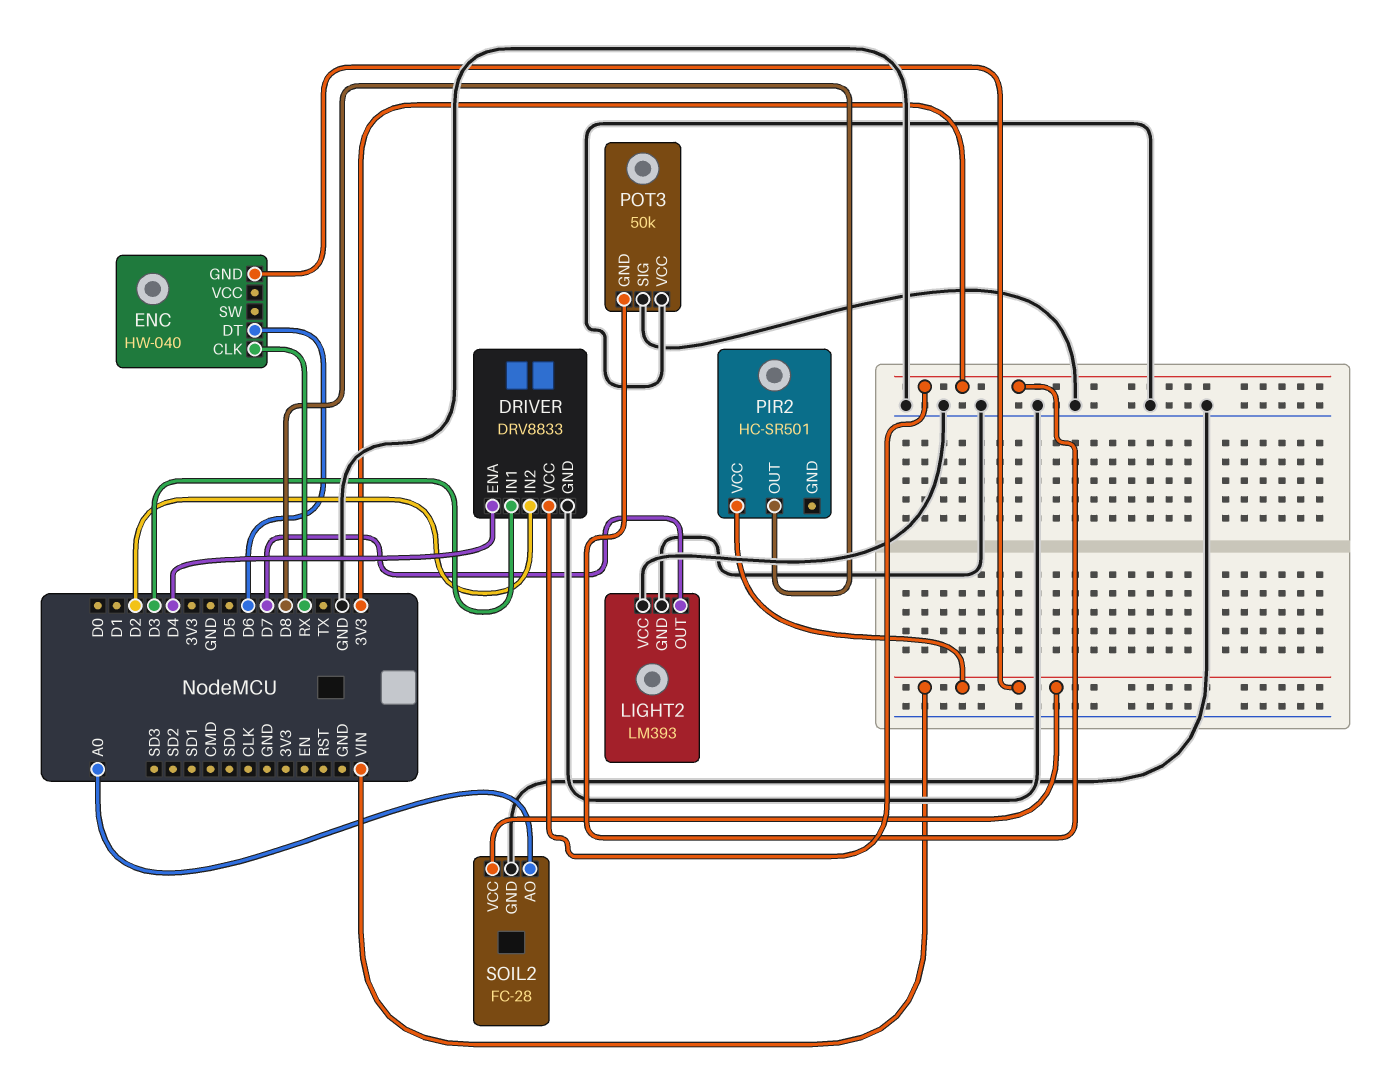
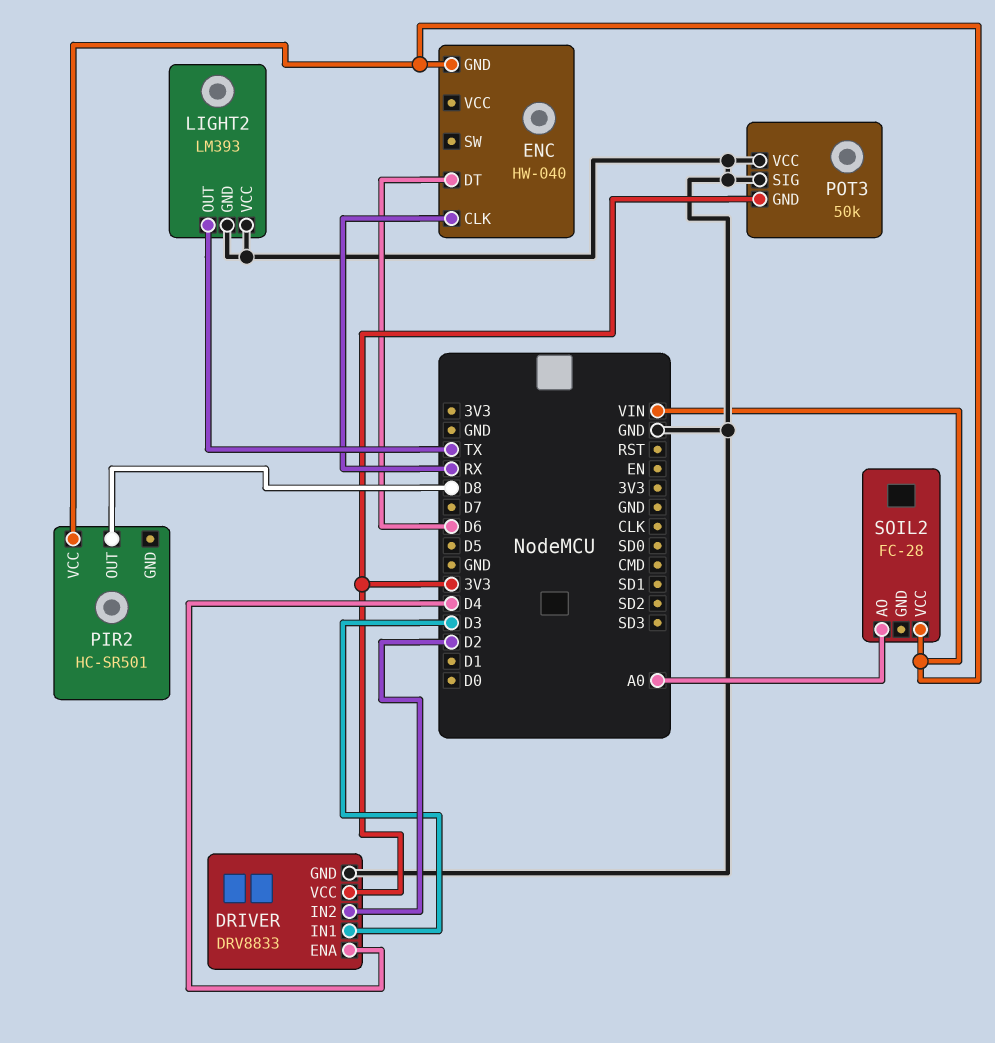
LIGHT2 pin OUT: D7 -> TX
SOIL2 pin GND: GND -> none

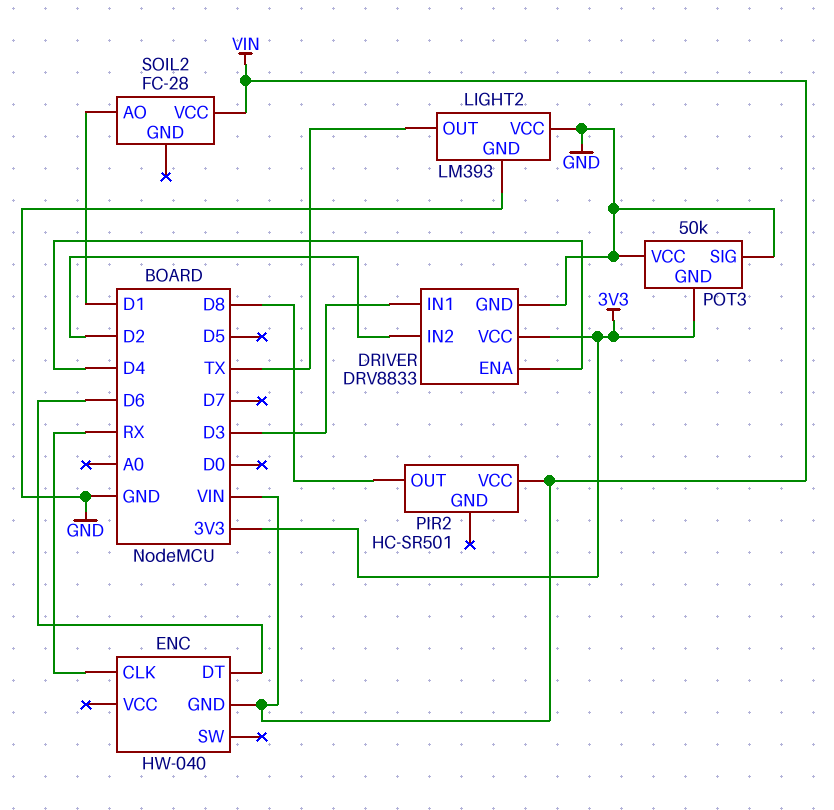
SOIL2 pin AO: A0 -> D1

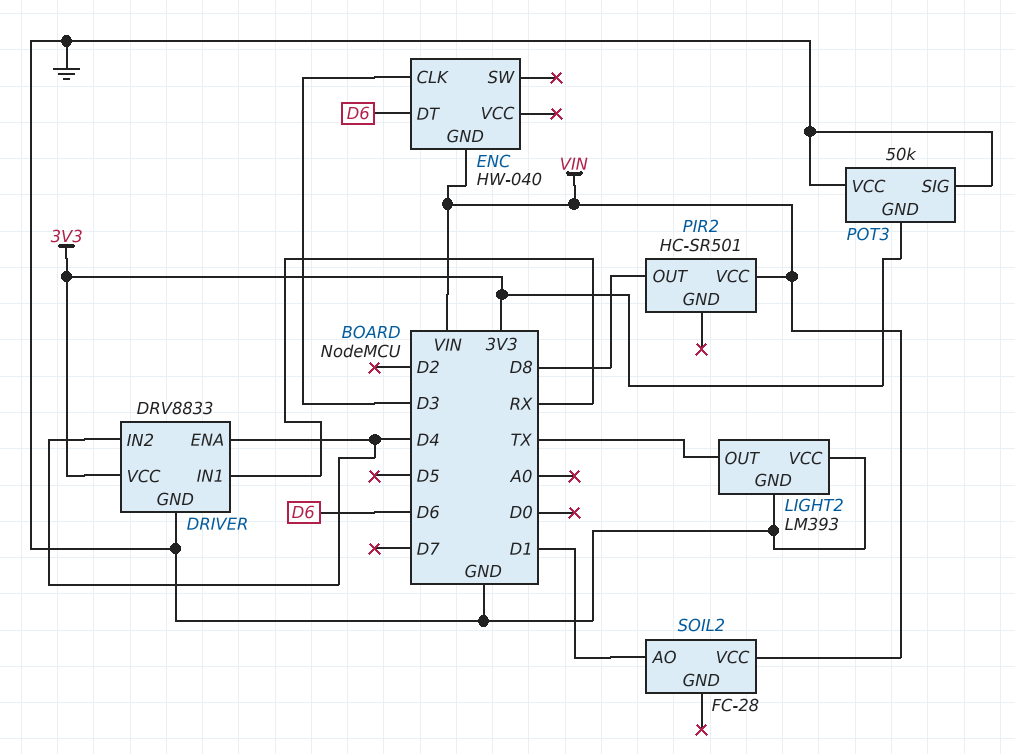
DRIVER pin IN1: D3 -> RX
DRIVER pin IN2: D2 -> D4
ENC pin CLK: RX -> D3

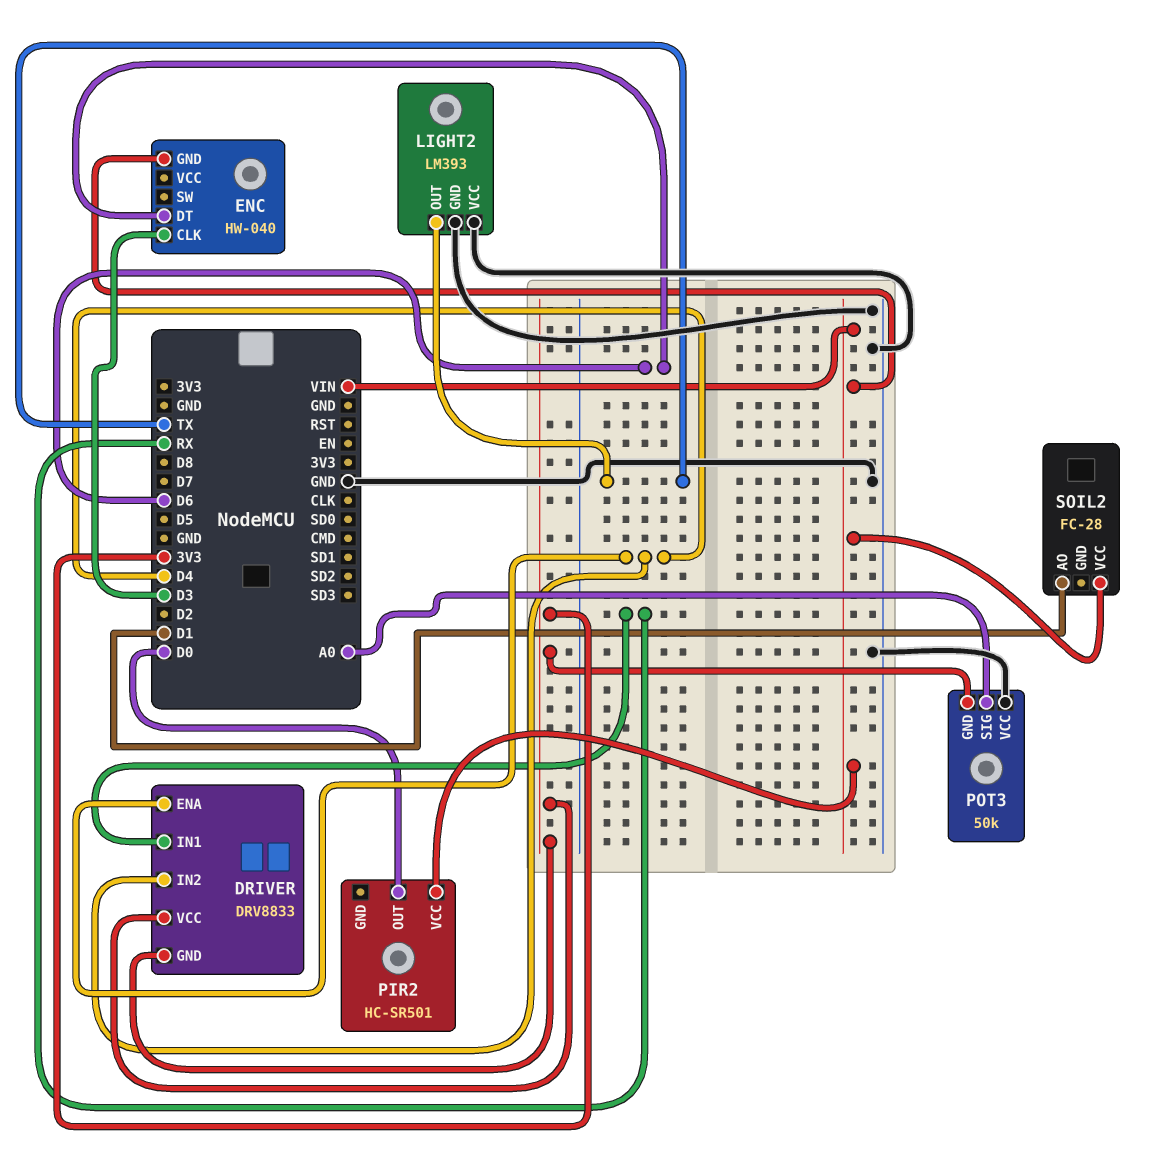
DRIVER pin GND: GND -> 3V3
PIR2 pin OUT: D8 -> D0
POT3 pin SIG: GND -> A0

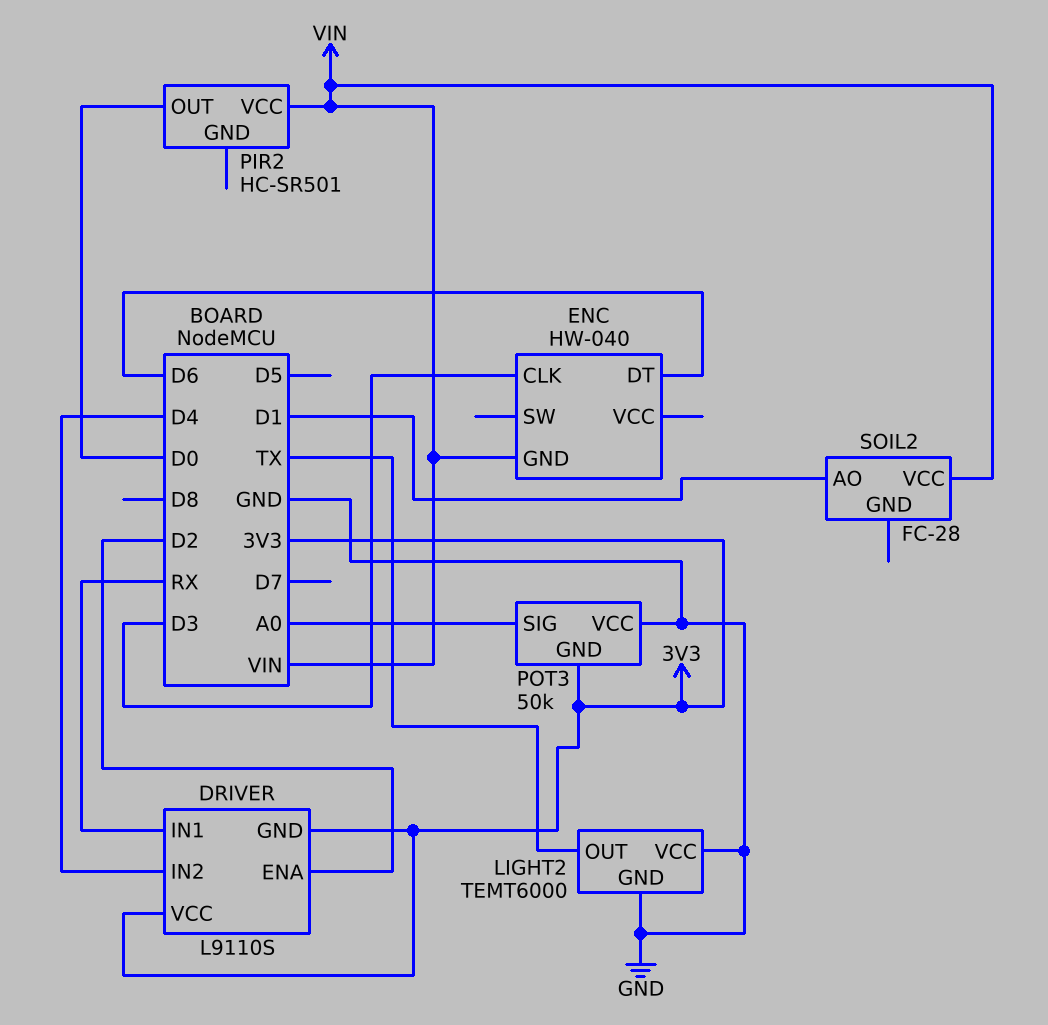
DRIVER: DRV8833 -> L9110S
DRIVER pin ENA: D4 -> D2
LIGHT2: LM393 -> TEMT6000

